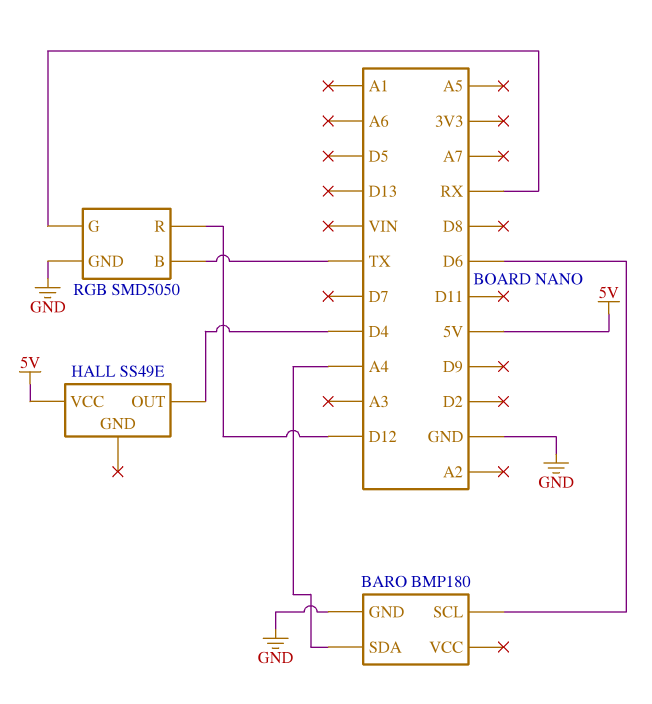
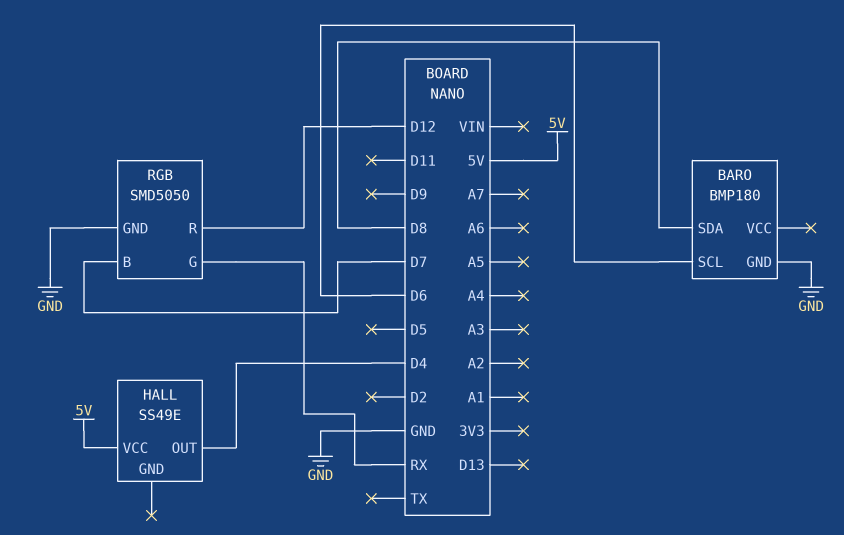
BARO pin SDA: A4 -> D8
RGB pin B: TX -> D7

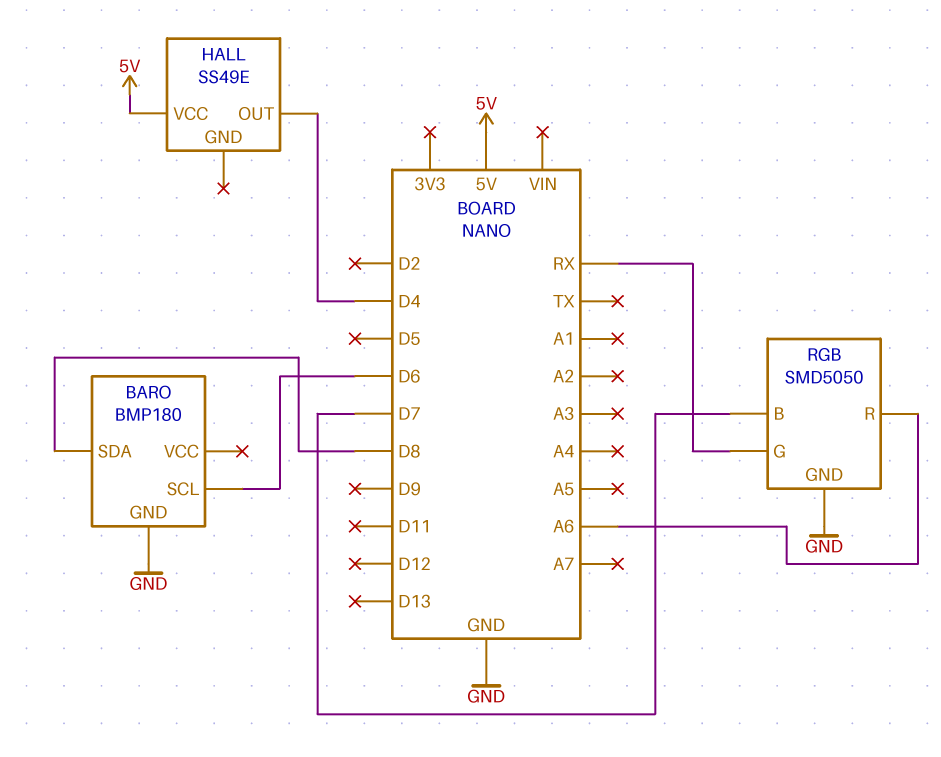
RGB pin R: D12 -> A6

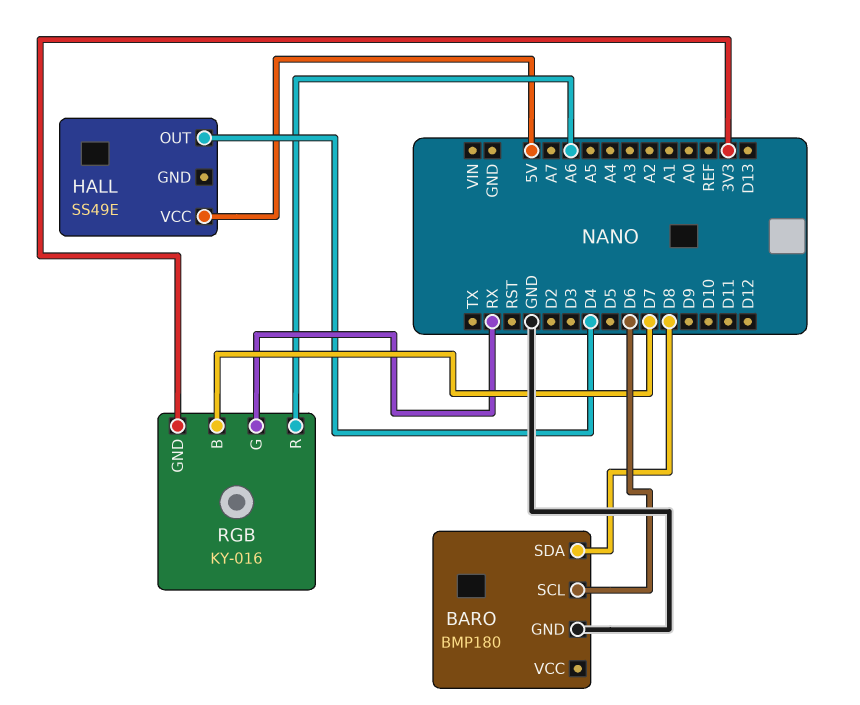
RGB: SMD5050 -> KY-016
RGB pin GND: GND -> 3V3

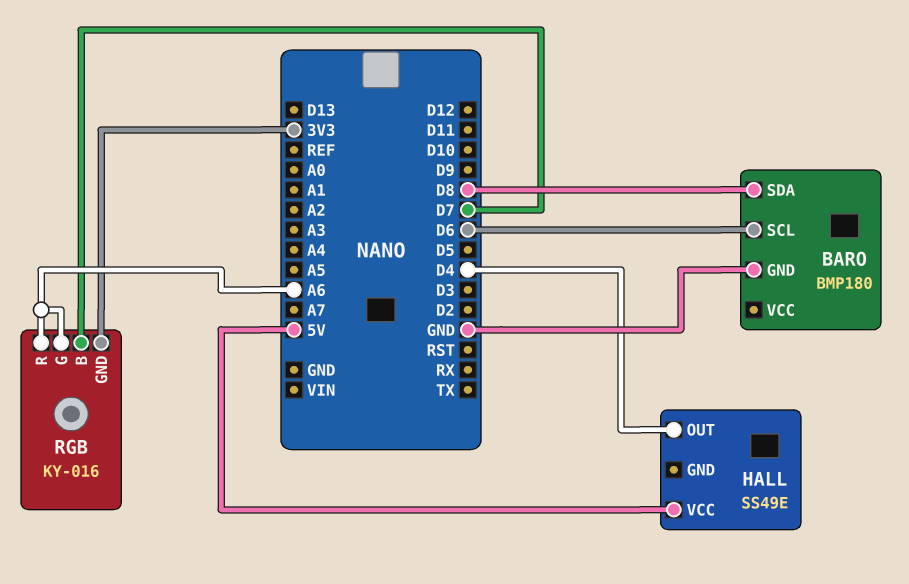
RGB pin G: RX -> A6

